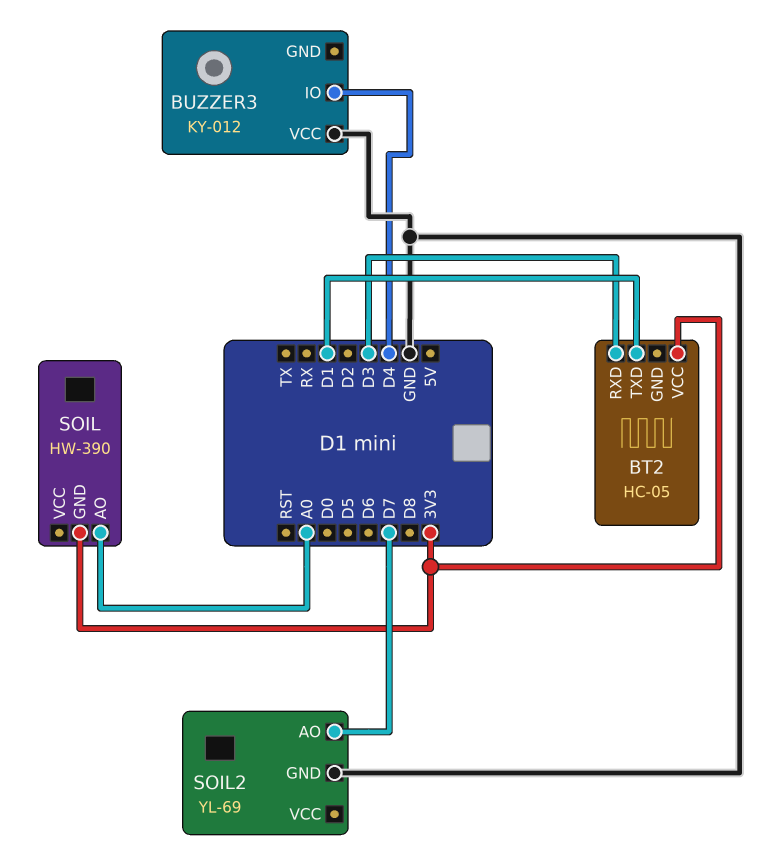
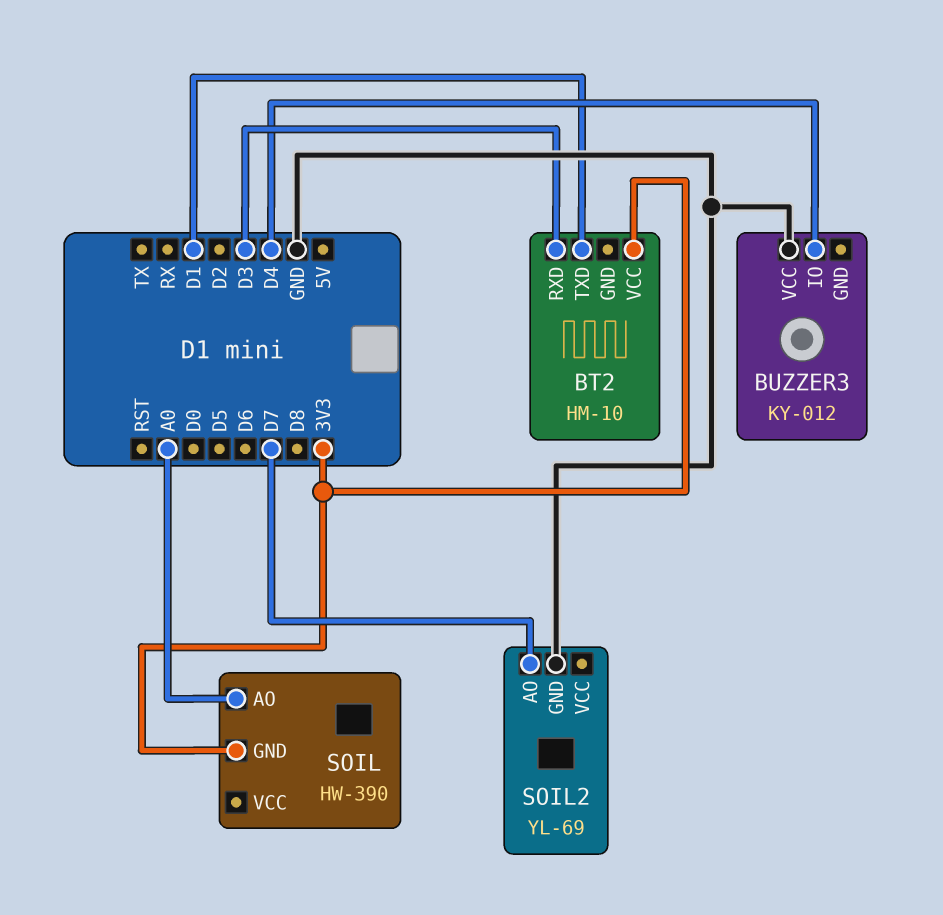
BT2: HC-05 -> HM-10

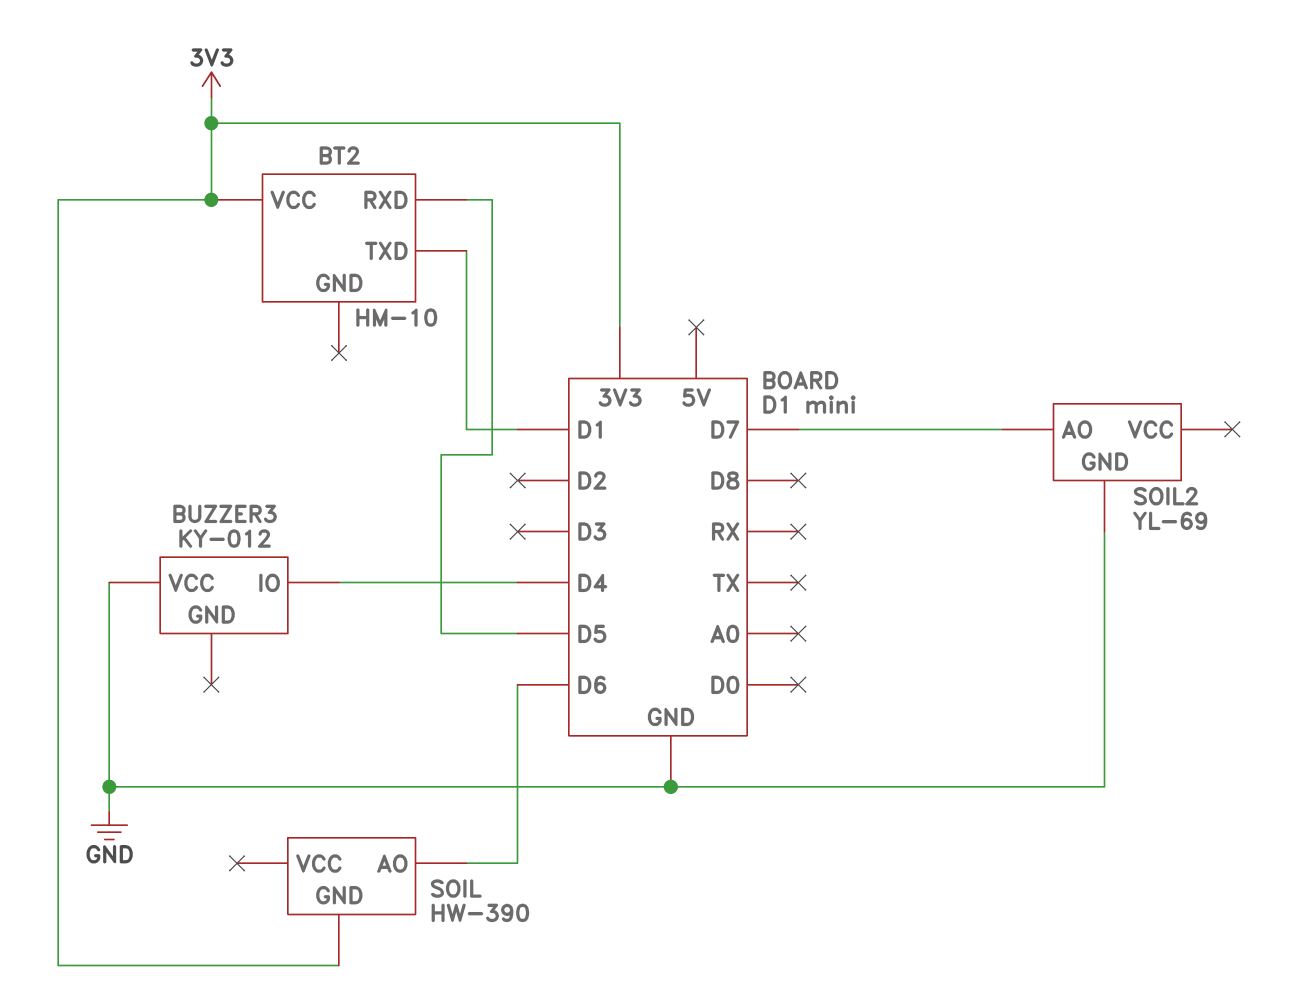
BT2 pin RXD: D3 -> D5
SOIL pin AO: A0 -> D6

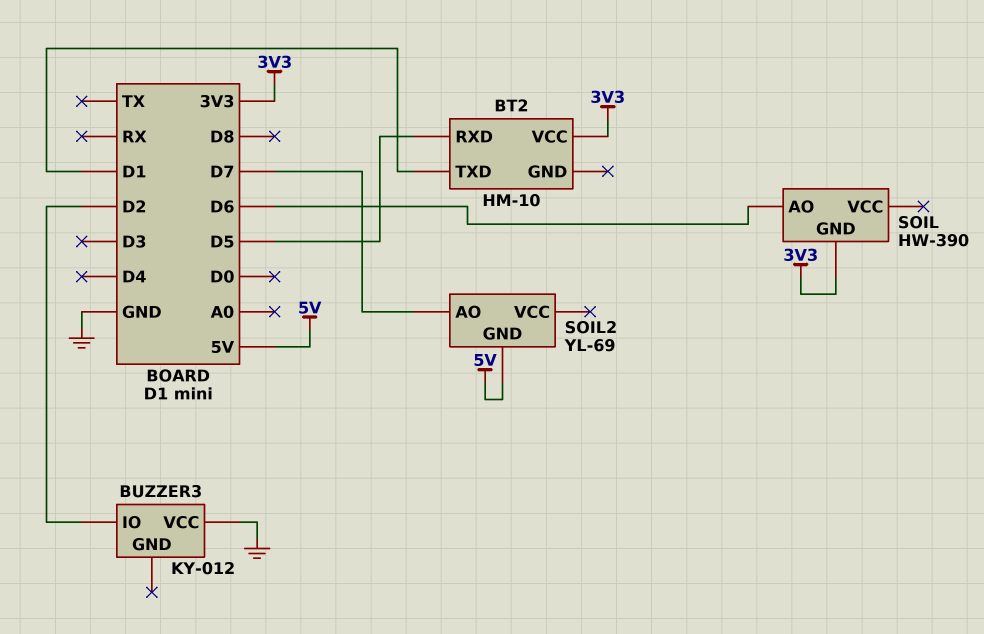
BUZZER3 pin IO: D4 -> D2
SOIL2 pin GND: GND -> 5V

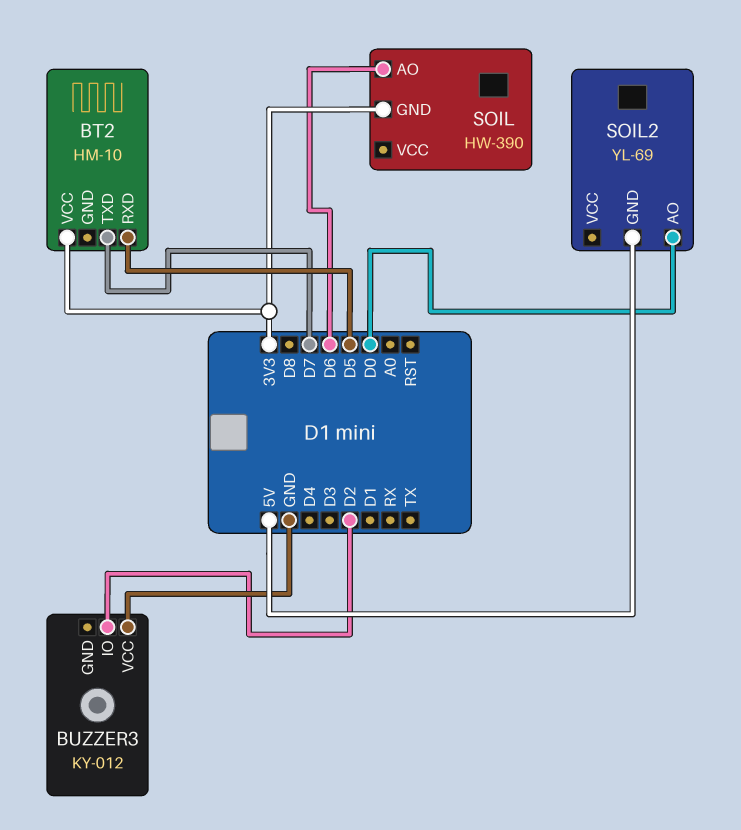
BT2 pin TXD: D1 -> D7
SOIL2 pin AO: D7 -> D0

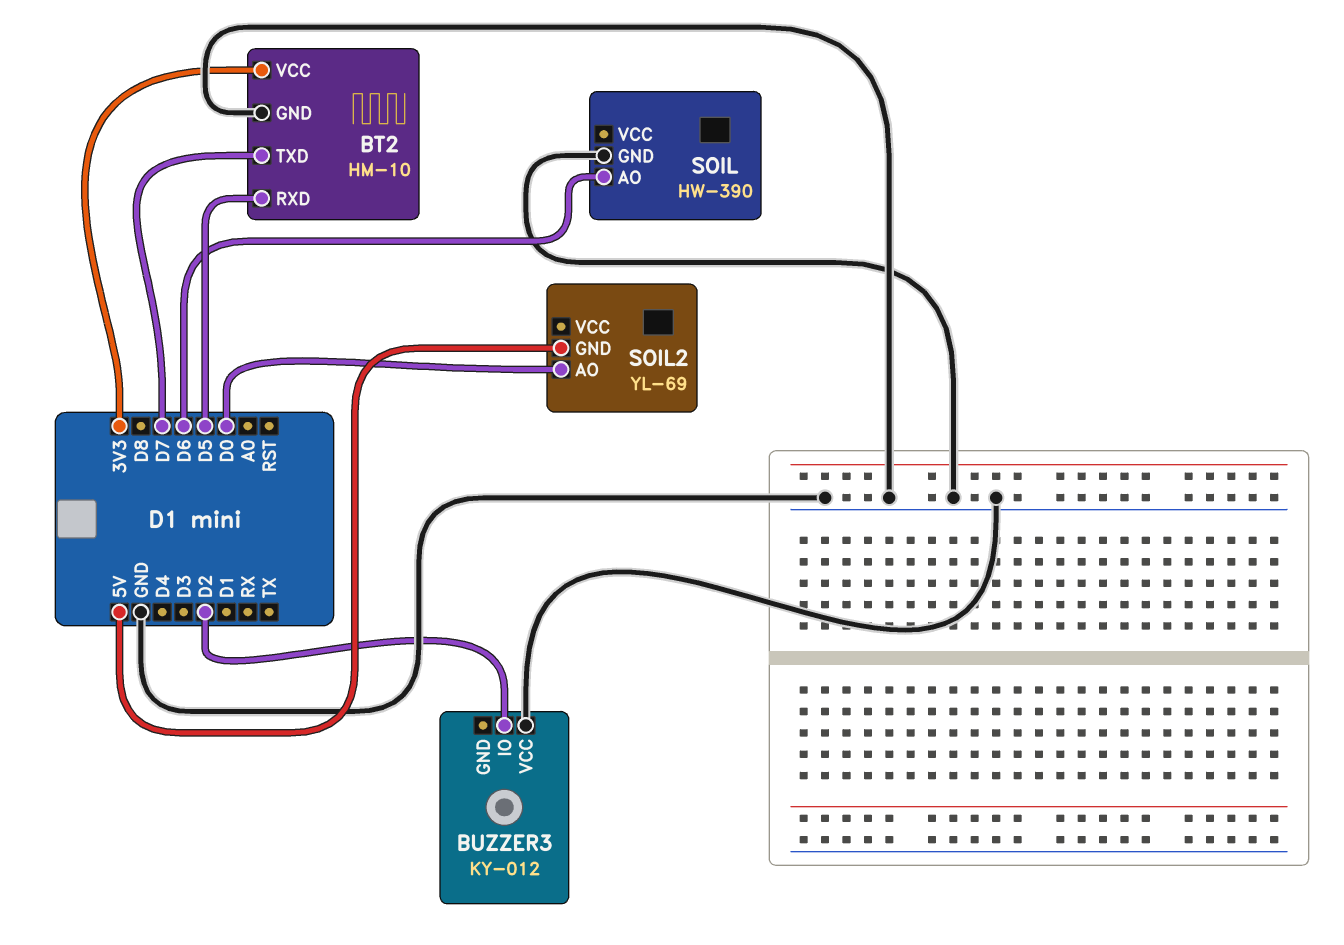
BT2 pin GND: none -> GND
SOIL pin GND: 3V3 -> GND

